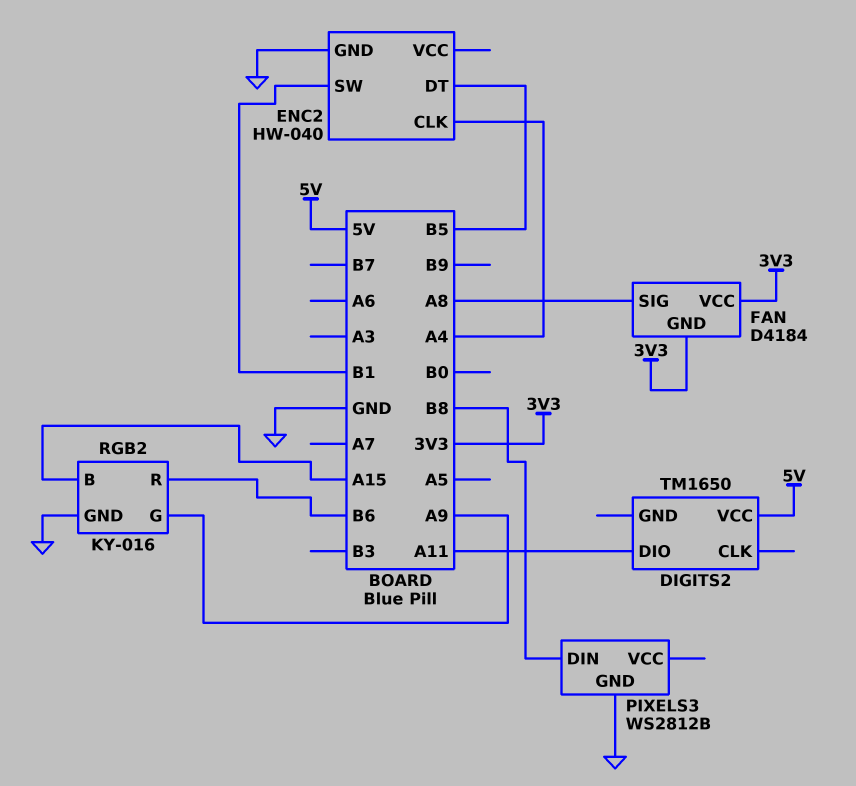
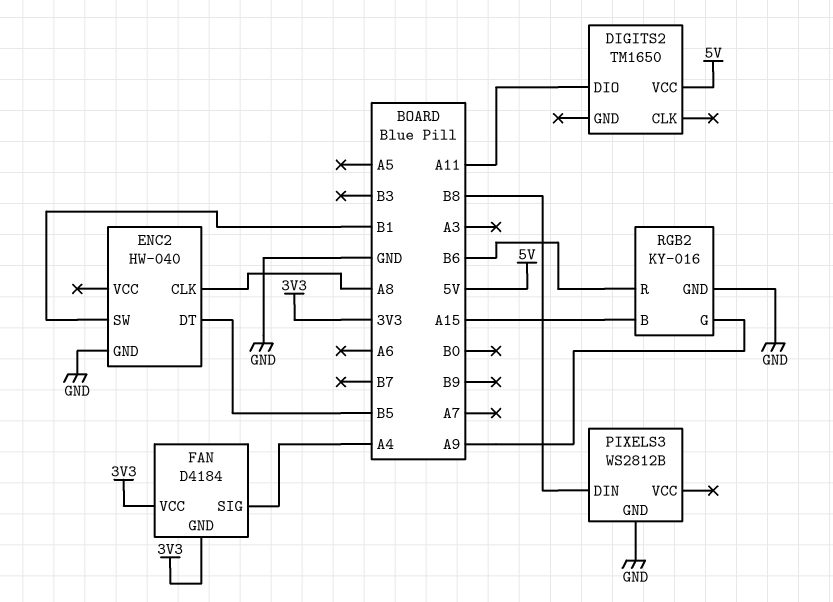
ENC2 pin CLK: A4 -> A8
FAN pin SIG: A8 -> A4

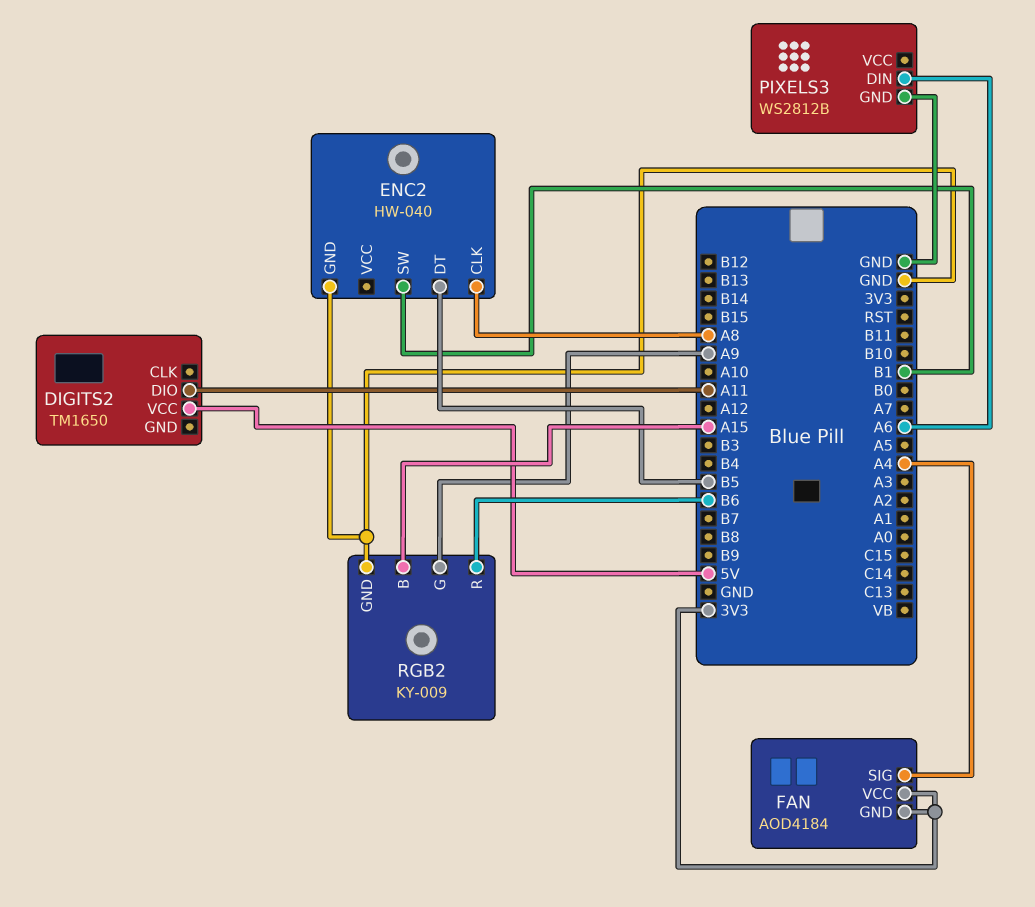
FAN: D4184 -> AOD4184
PIXELS3 pin DIN: B8 -> A6
RGB2: KY-016 -> KY-009

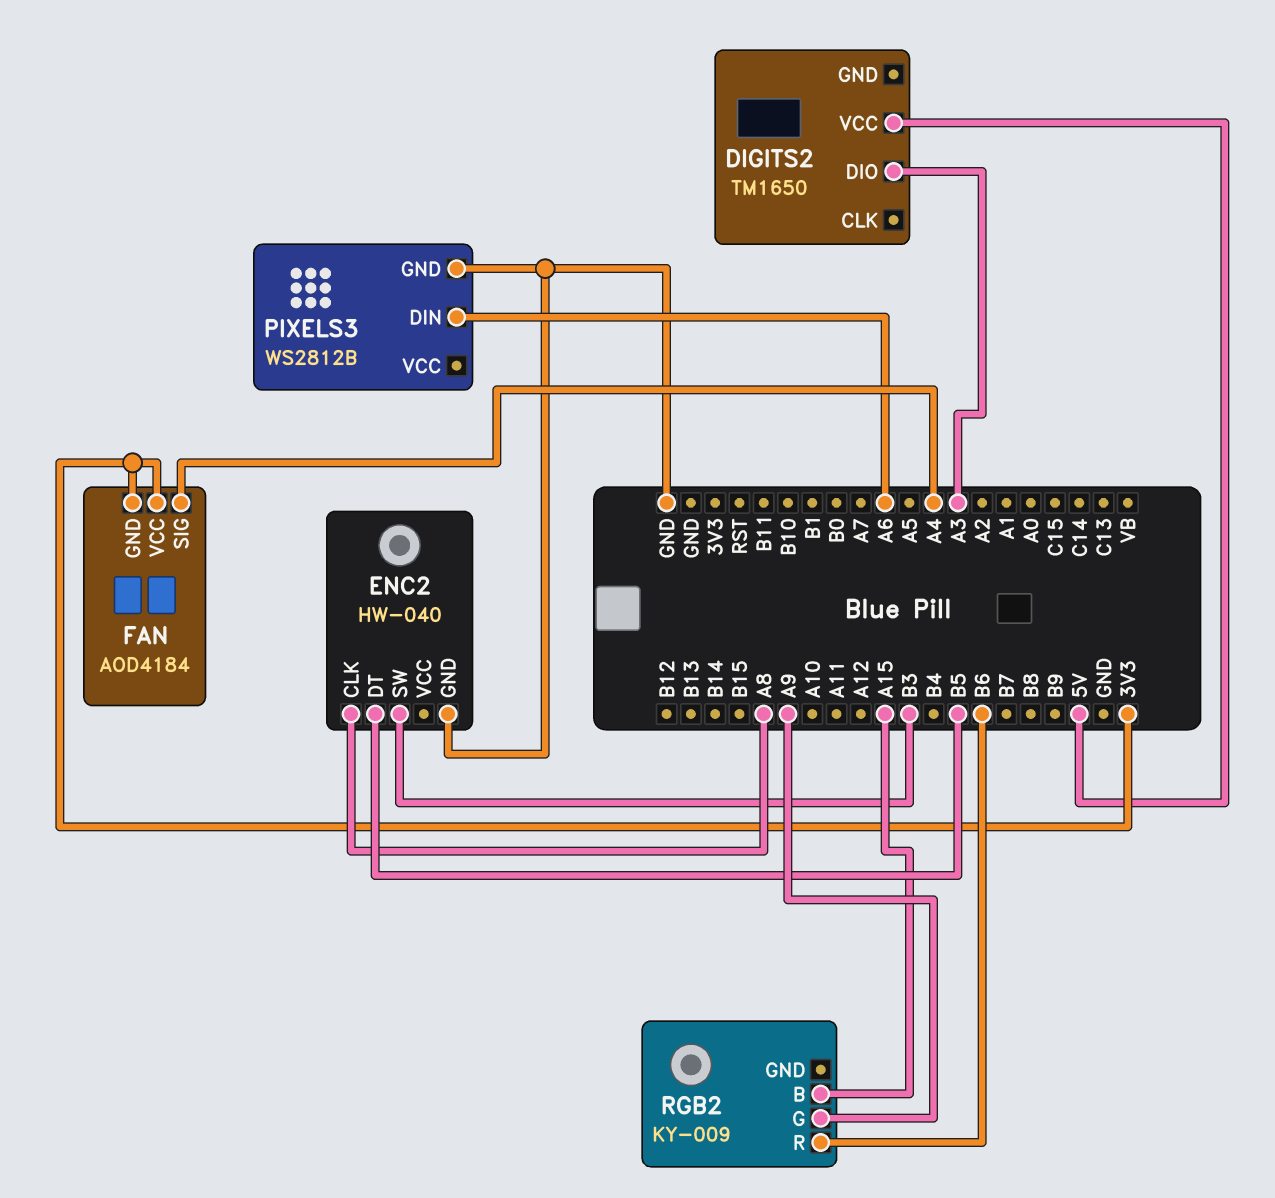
DIGITS2 pin DIO: A11 -> A3
ENC2 pin SW: B1 -> B3
RGB2 pin GND: GND -> none

